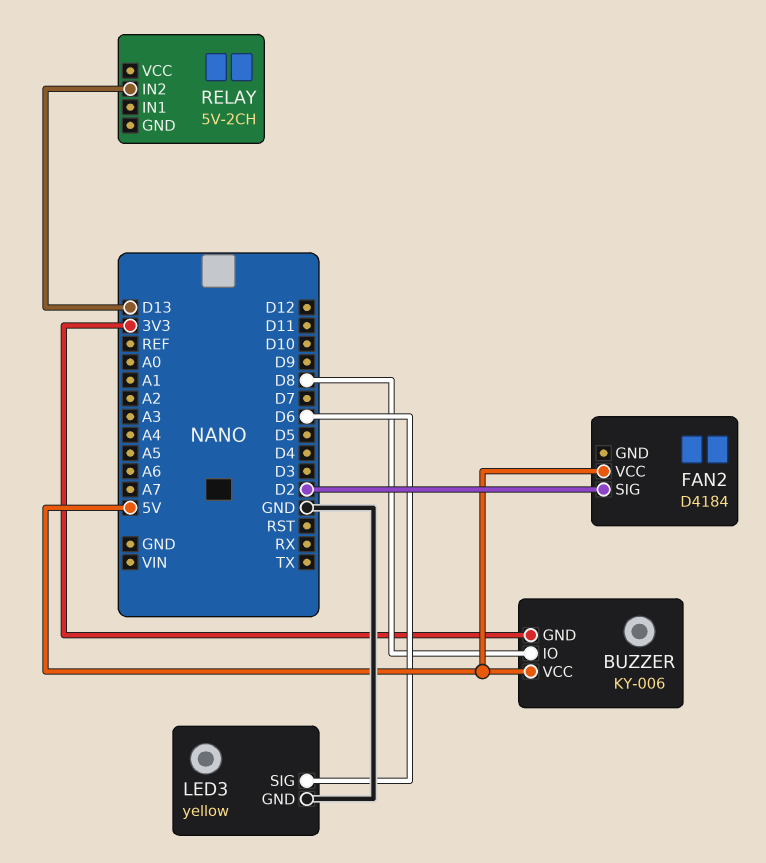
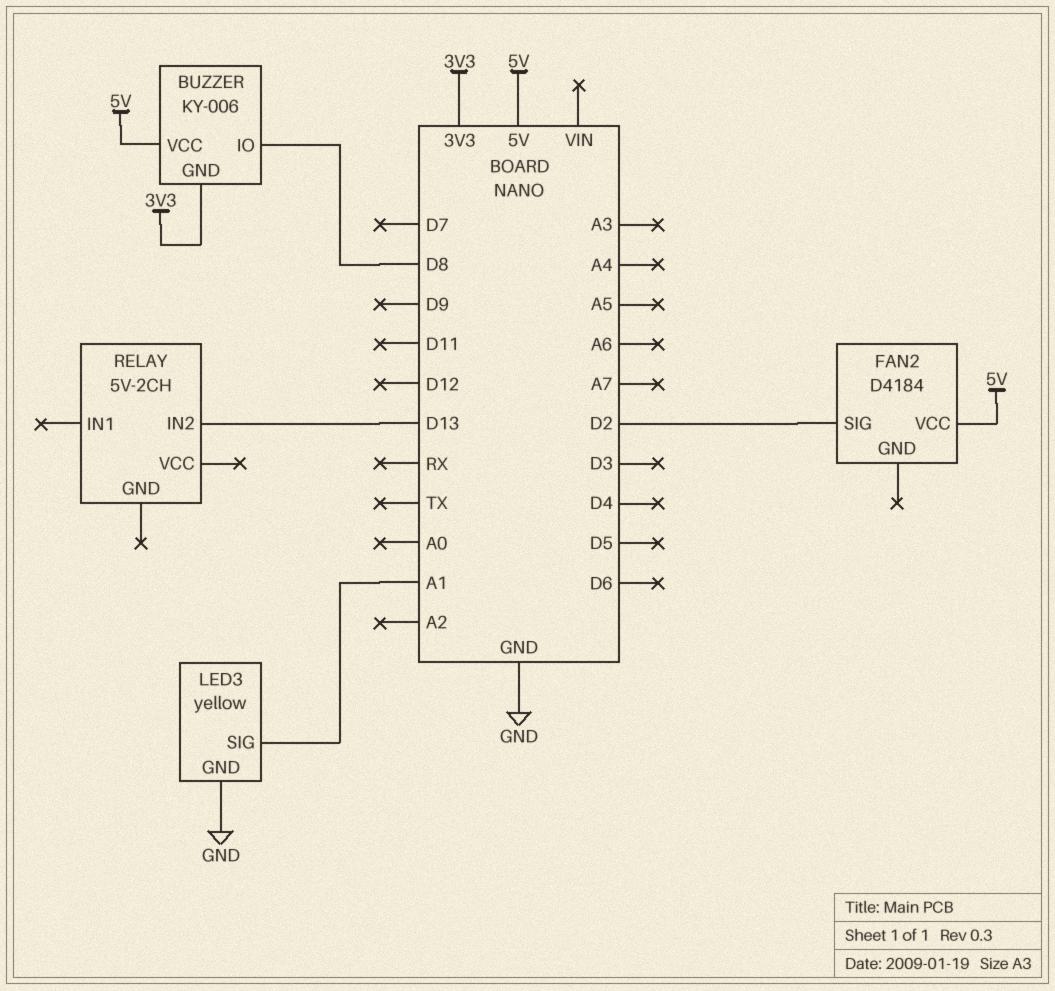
LED3 pin SIG: D6 -> A1

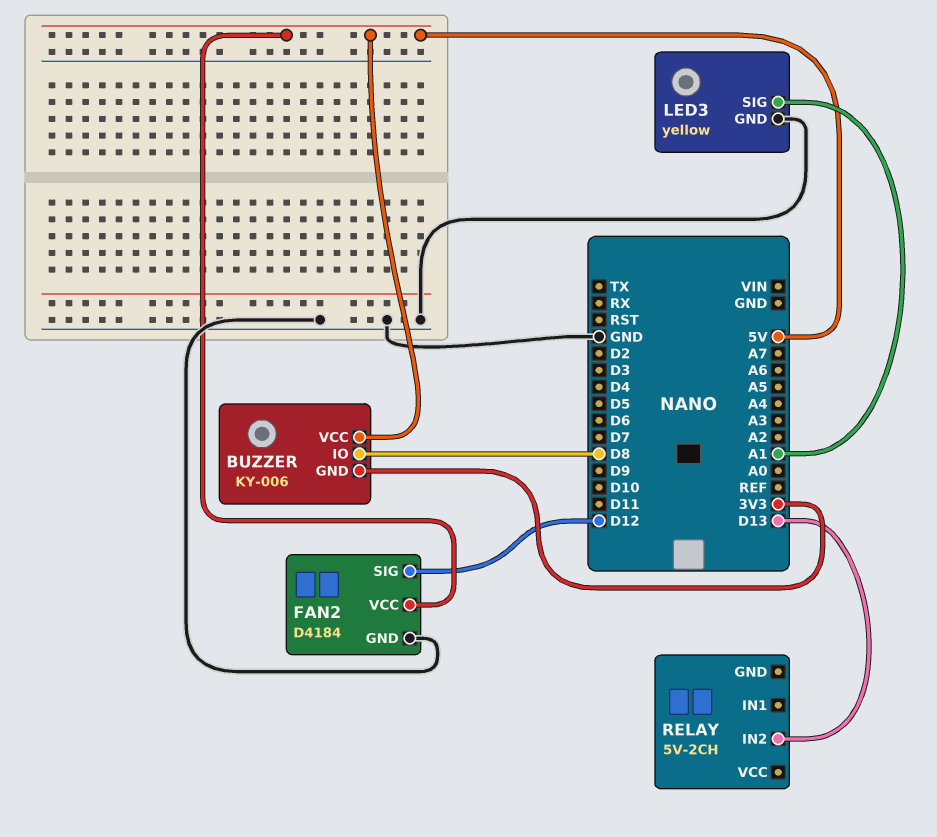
FAN2 pin GND: none -> GND
FAN2 pin SIG: D2 -> D12

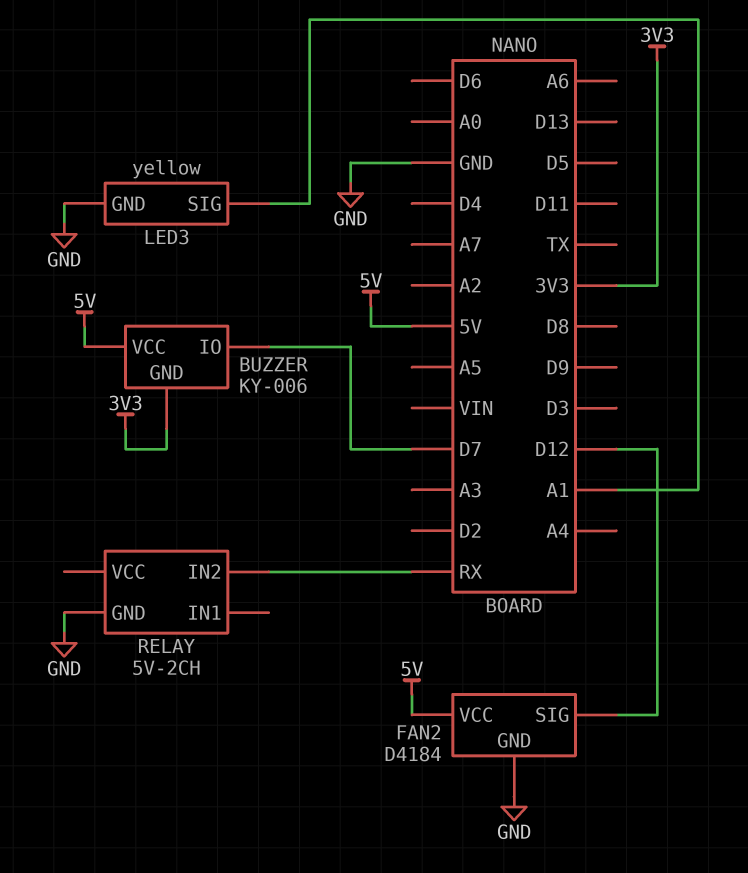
BUZZER pin IO: D8 -> D7
RELAY pin GND: none -> GND
RELAY pin IN2: D13 -> RX

